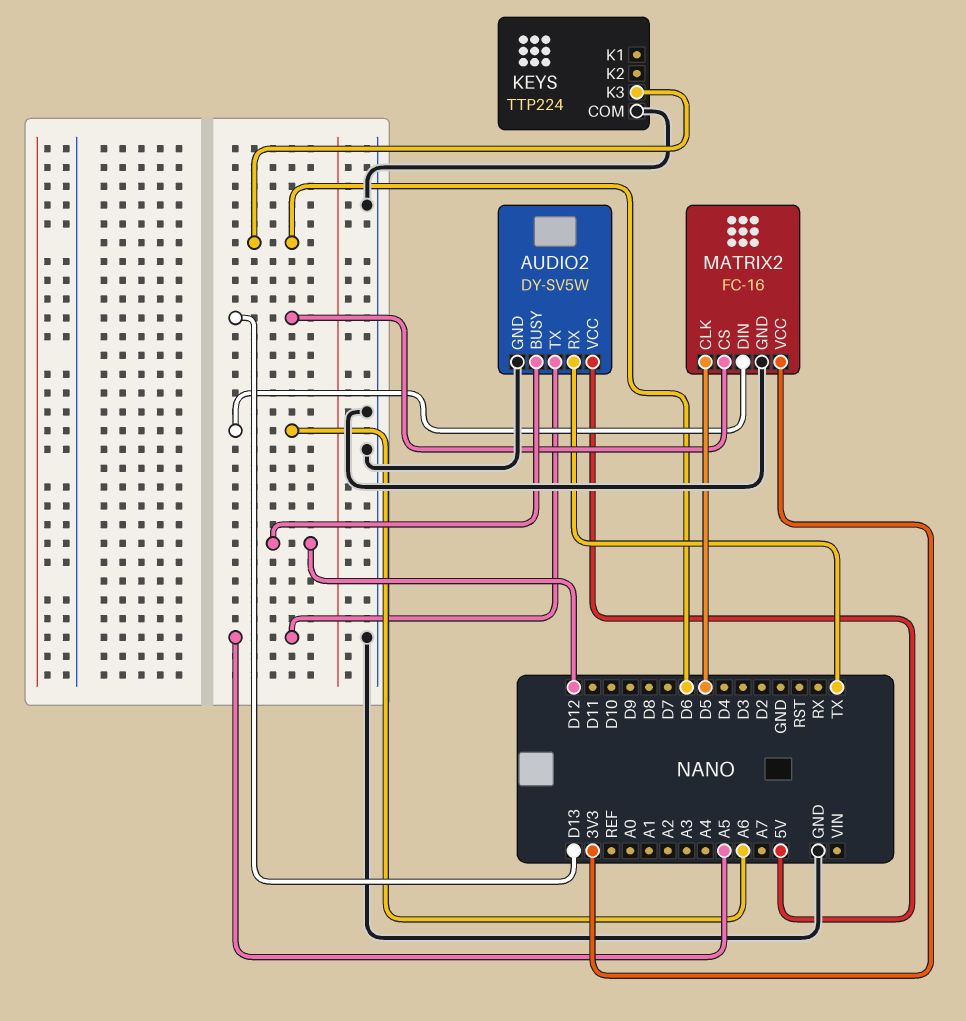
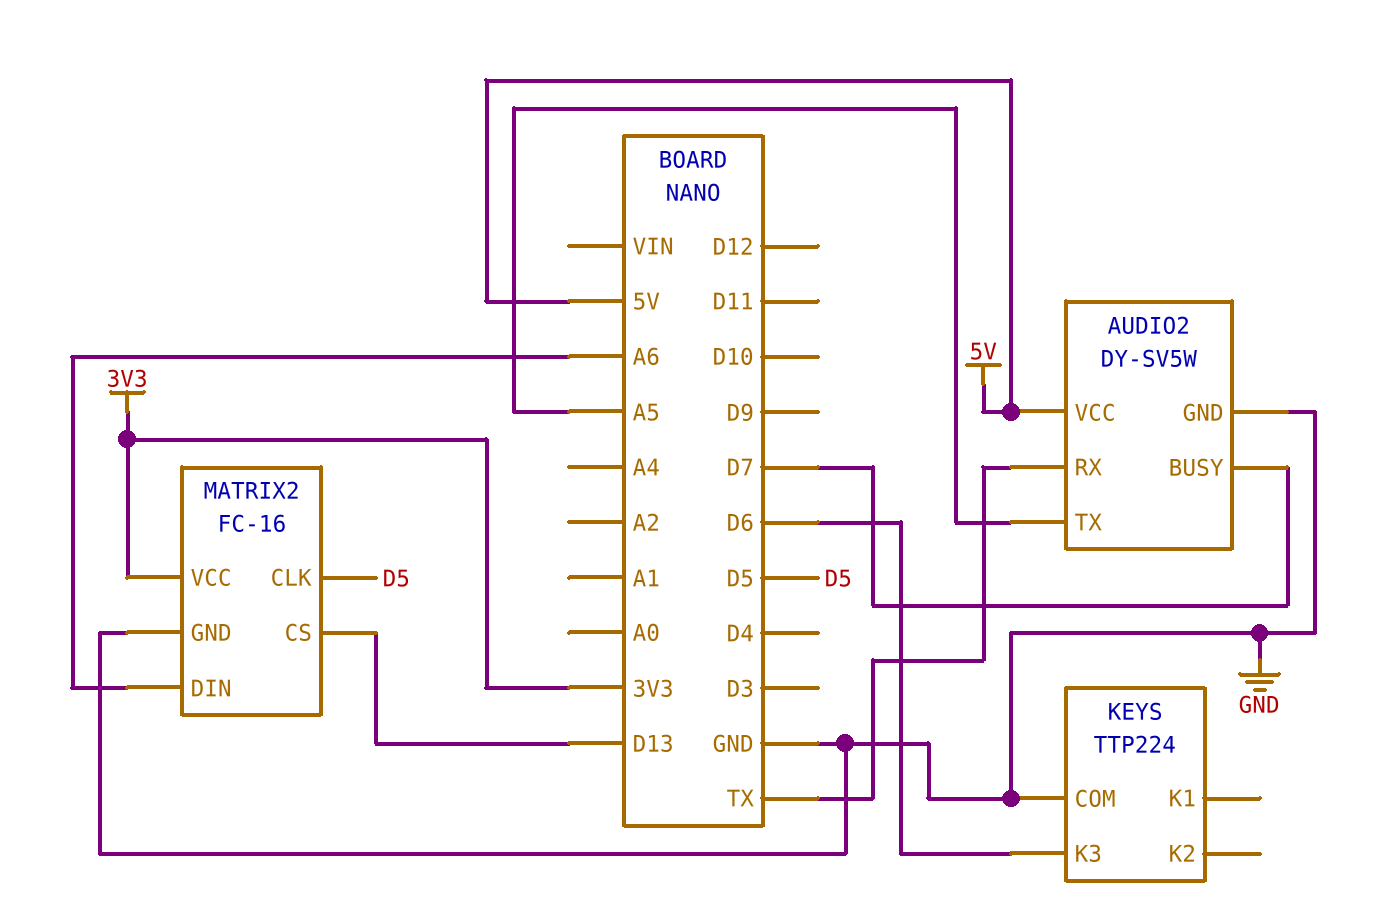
AUDIO2 pin BUSY: D12 -> D7

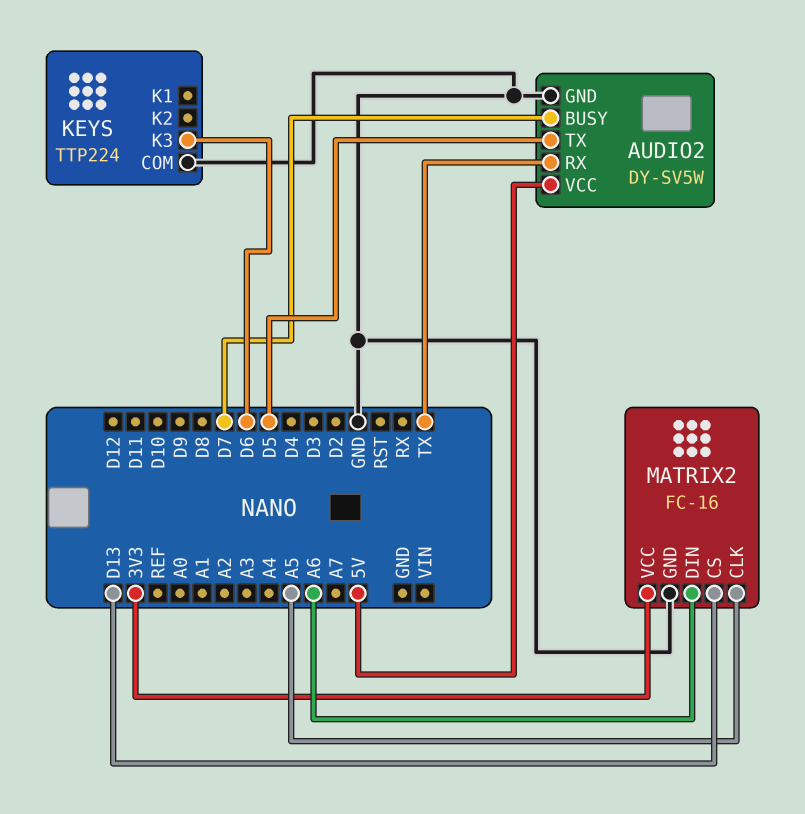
AUDIO2 pin TX: A5 -> D5
MATRIX2 pin CLK: D5 -> A5

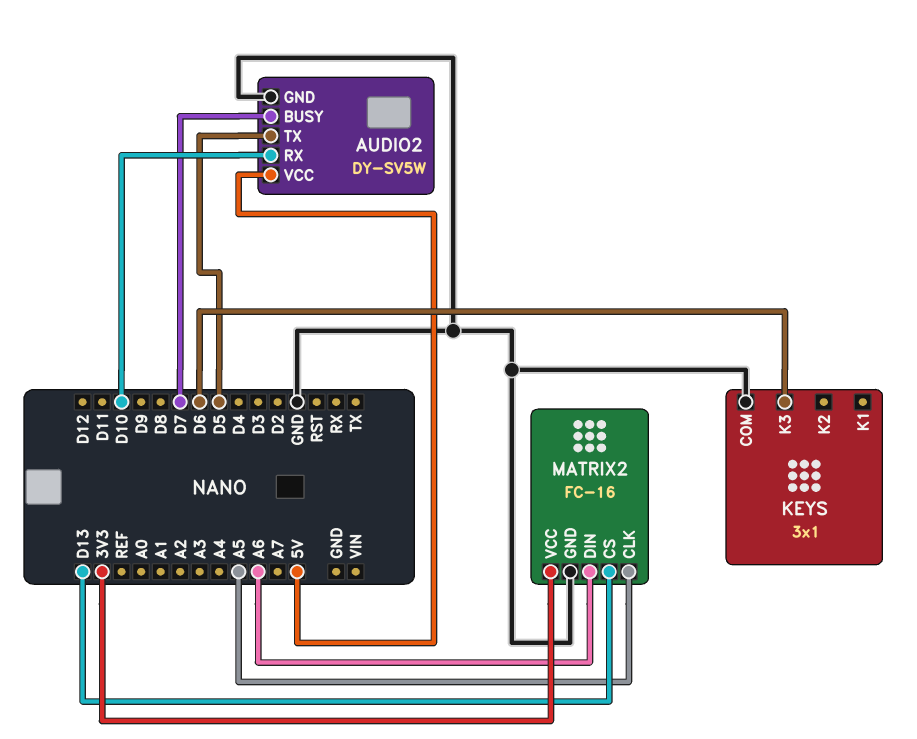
AUDIO2 pin RX: TX -> D10
KEYS: TTP224 -> 3x1

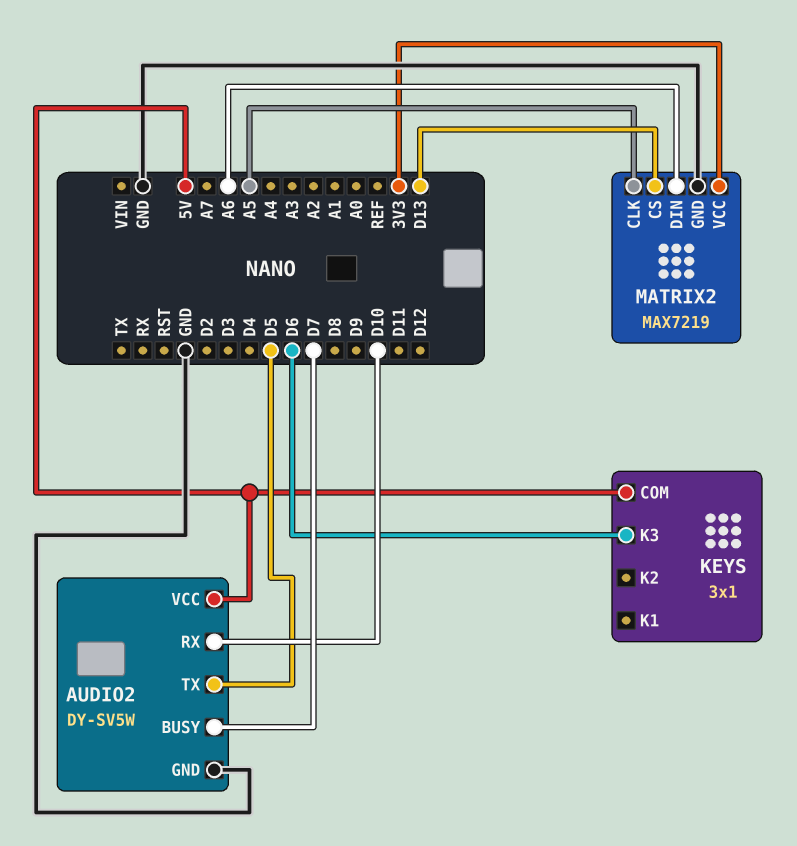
KEYS pin COM: GND -> 5V
MATRIX2: FC-16 -> MAX7219

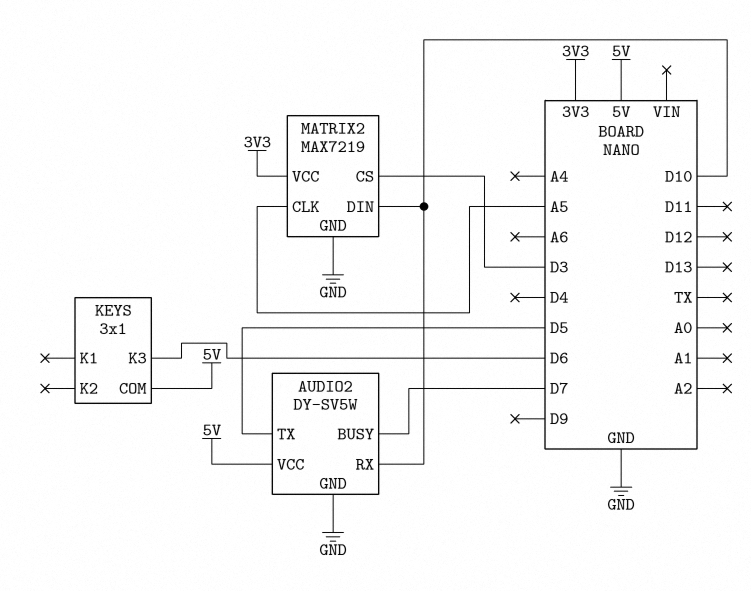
MATRIX2 pin CS: D13 -> D3
MATRIX2 pin DIN: A6 -> D10

